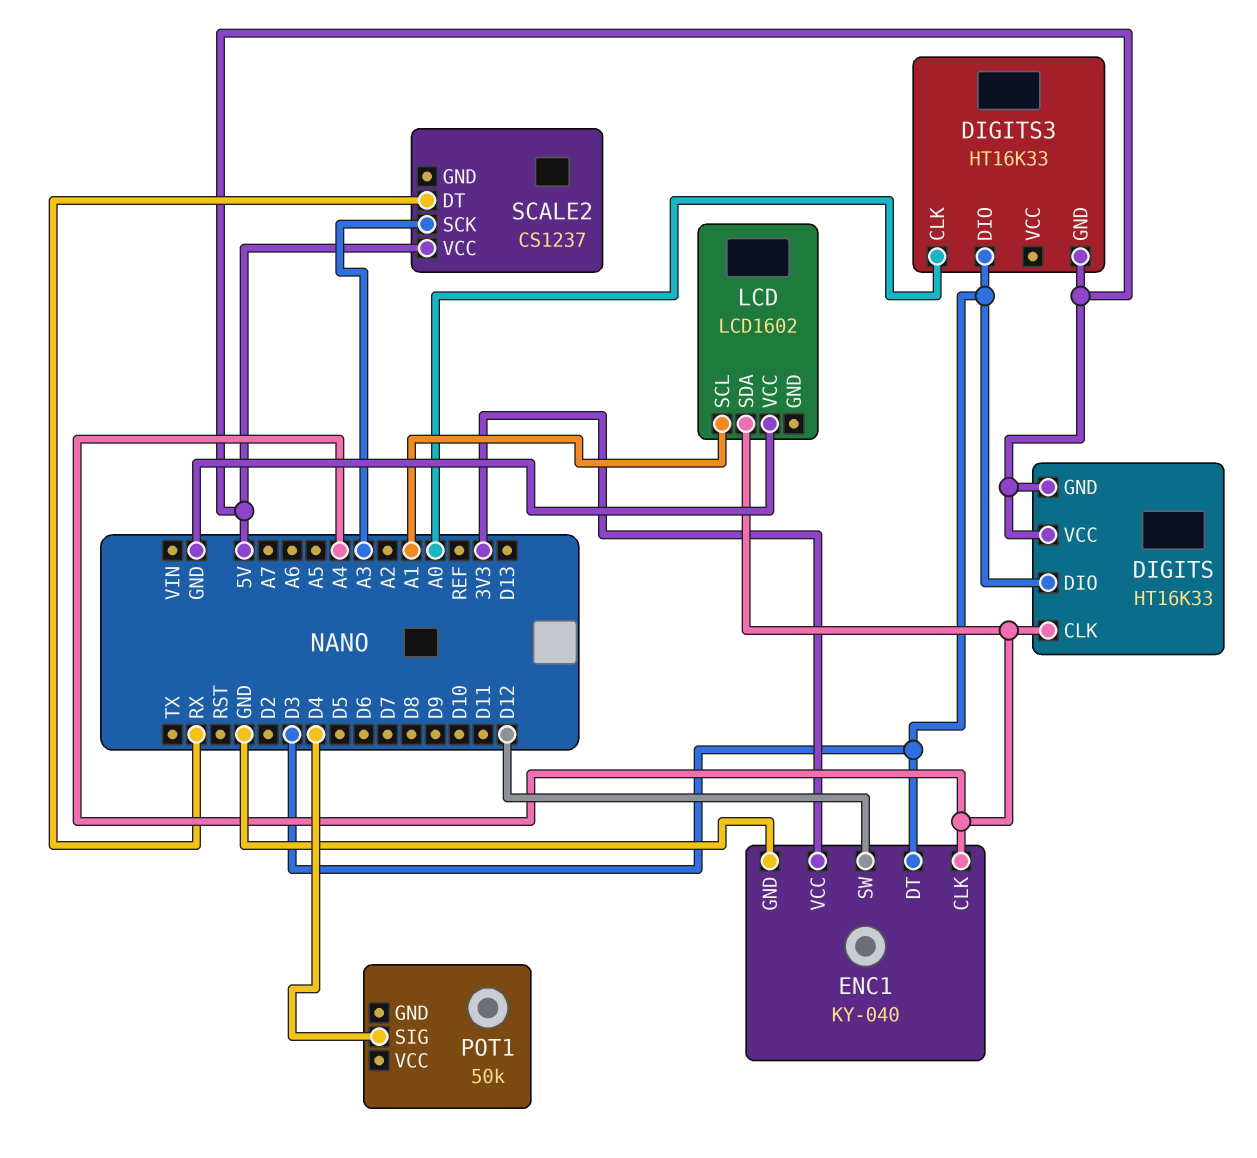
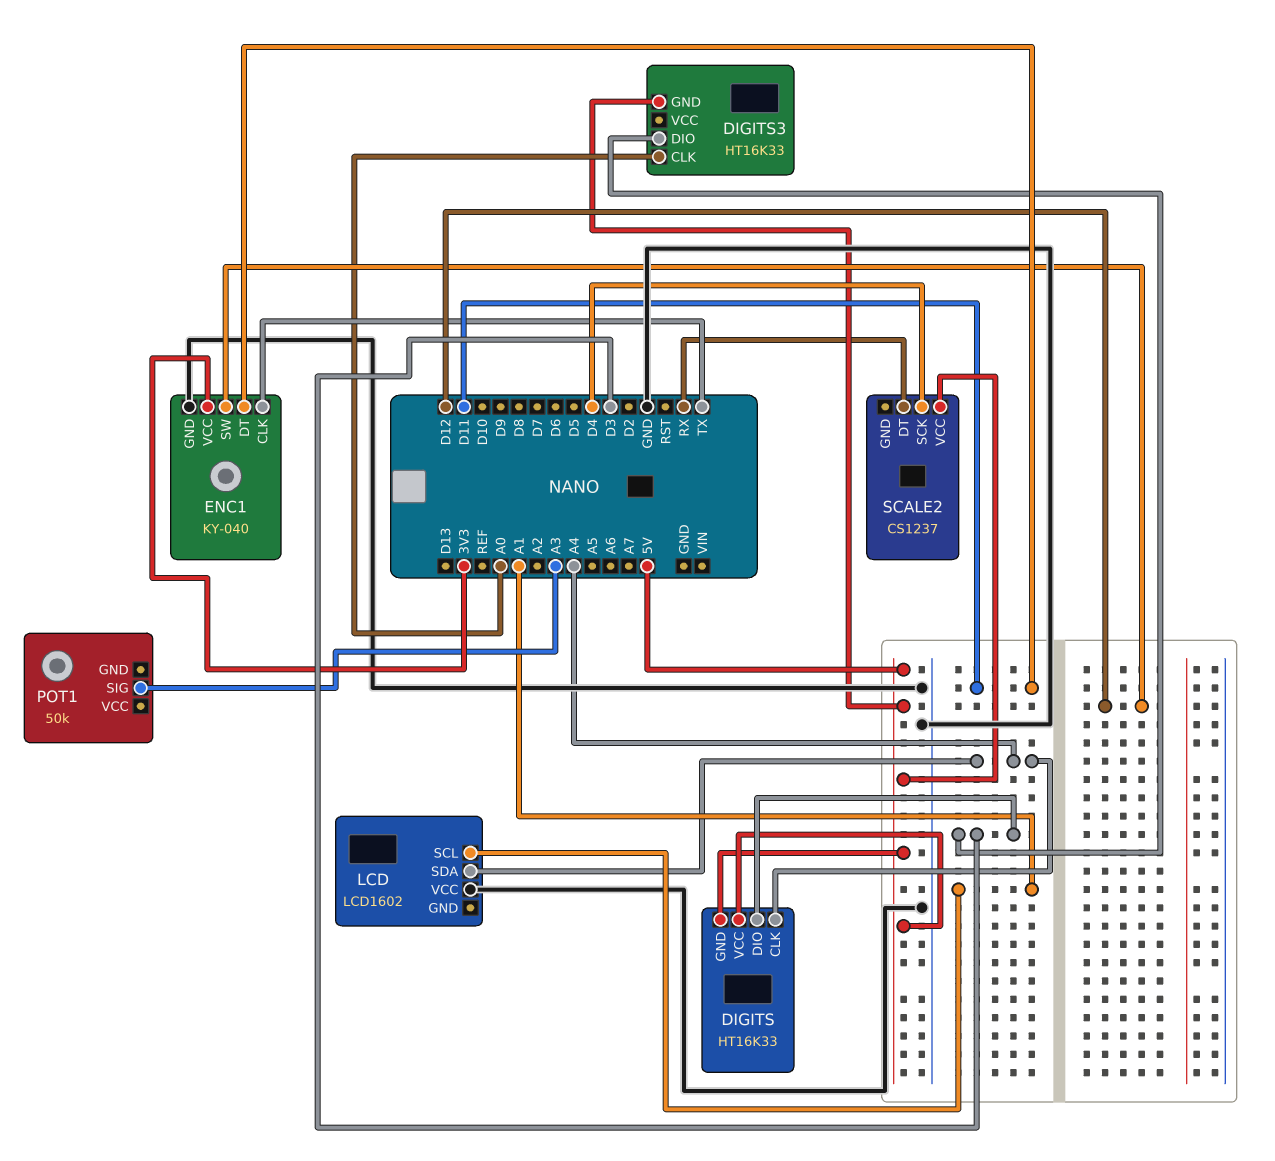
ENC1 pin CLK: A4 -> TX
ENC1 pin DT: D3 -> D11
POT1 pin SIG: D4 -> A3
SCALE2 pin SCK: A3 -> D4

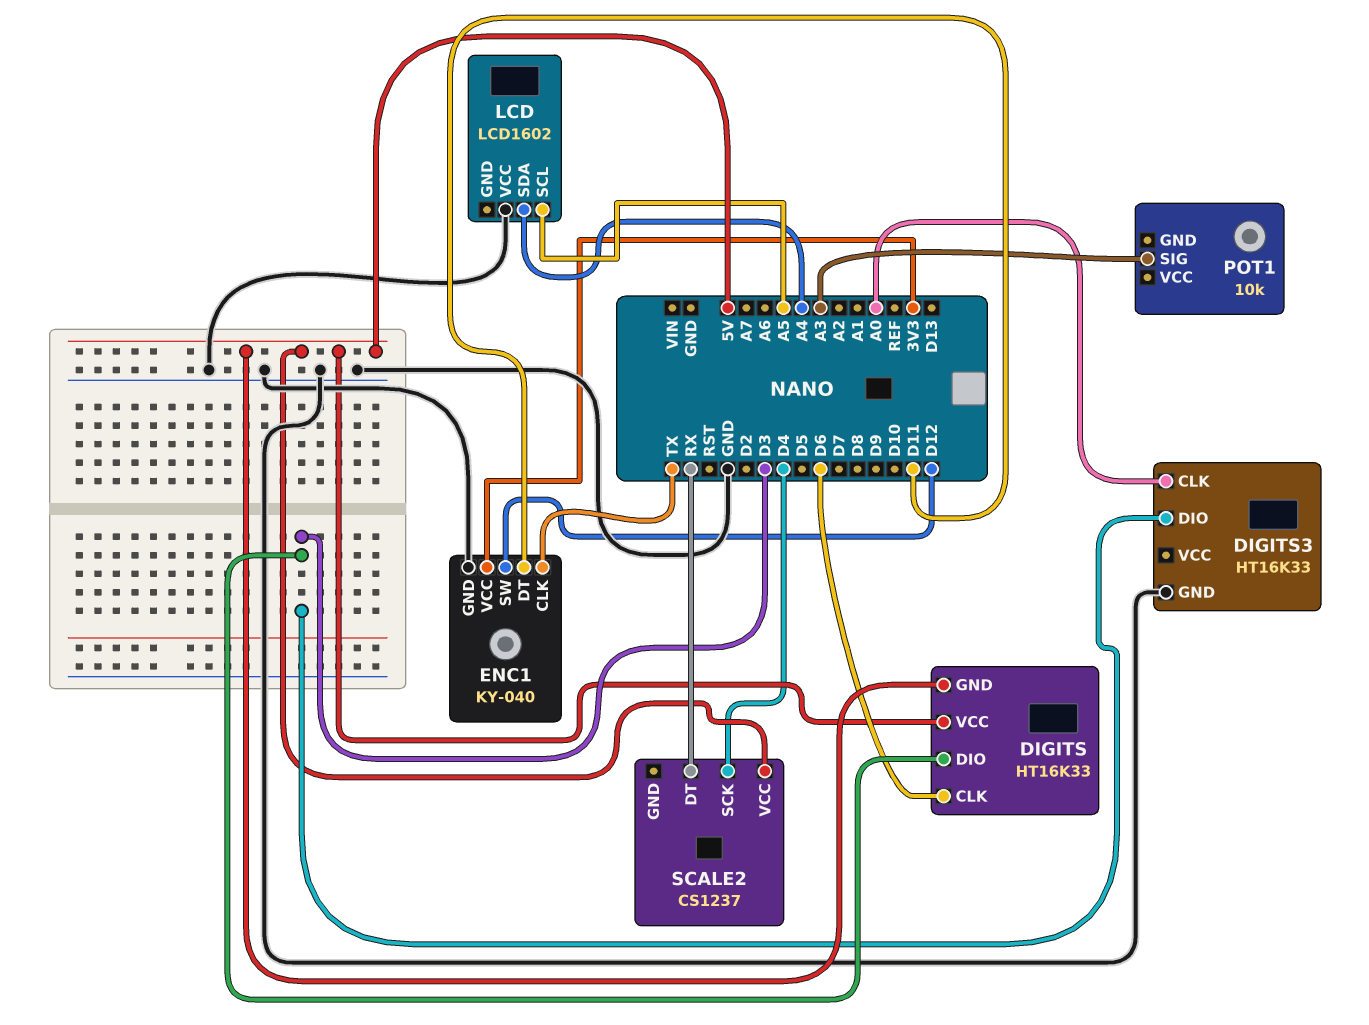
DIGITS pin CLK: A4 -> D6
DIGITS3 pin GND: 5V -> GND
LCD pin SCL: A1 -> A5
POT1: 50k -> 10k

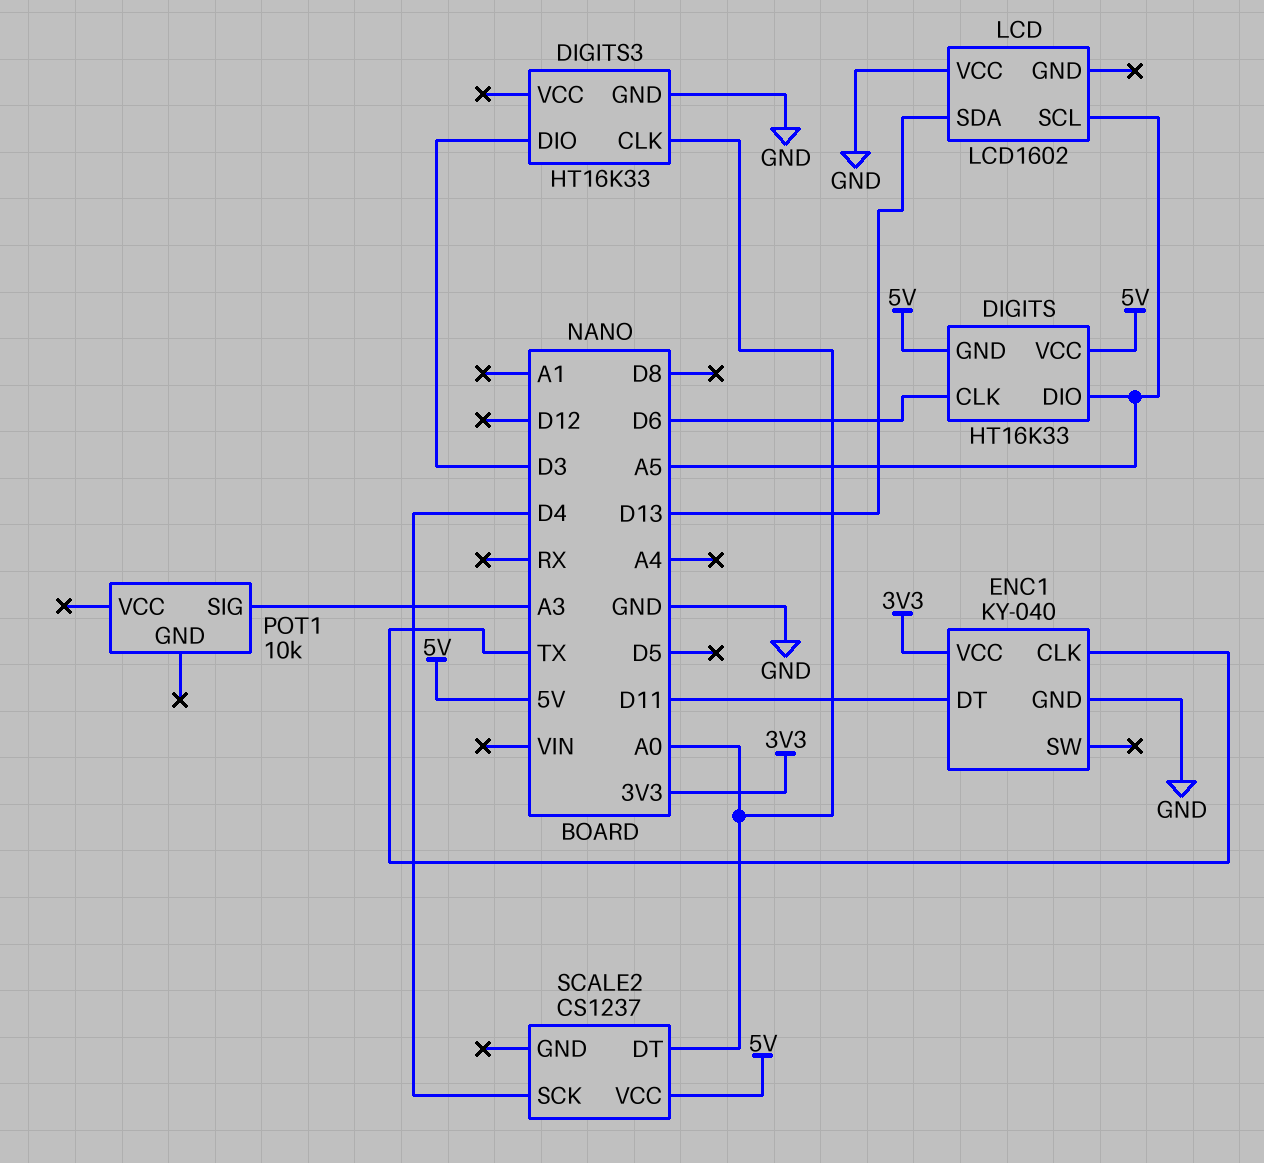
DIGITS pin DIO: D3 -> A5
ENC1 pin SW: D12 -> none
LCD pin SDA: A4 -> D13
SCALE2 pin DT: RX -> A0

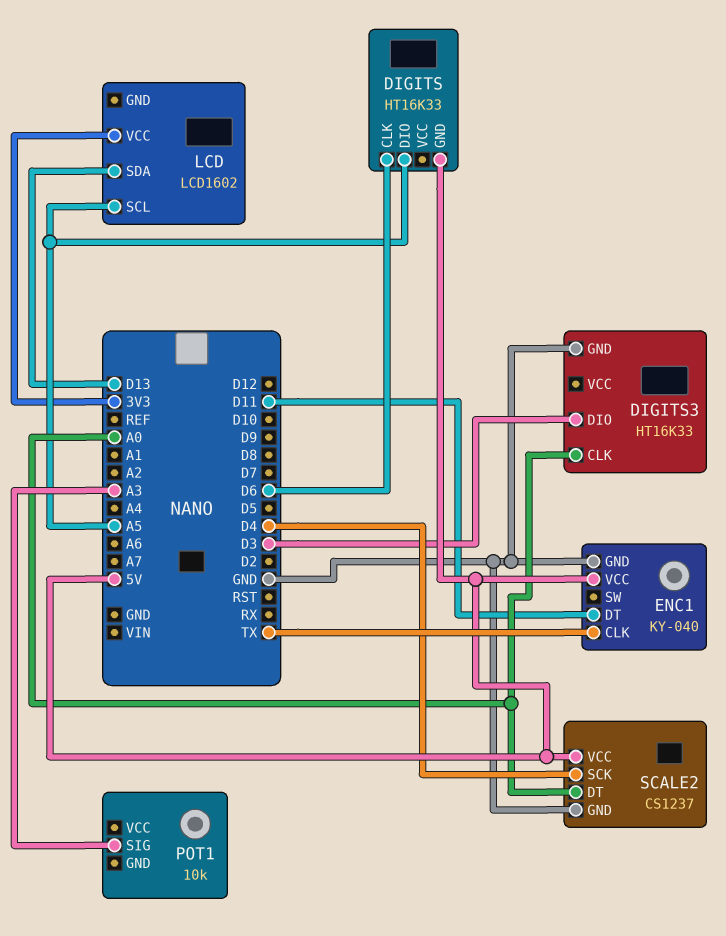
DIGITS pin VCC: 5V -> none
ENC1 pin VCC: 3V3 -> 5V
LCD pin VCC: GND -> 3V3
SCALE2 pin GND: none -> GND

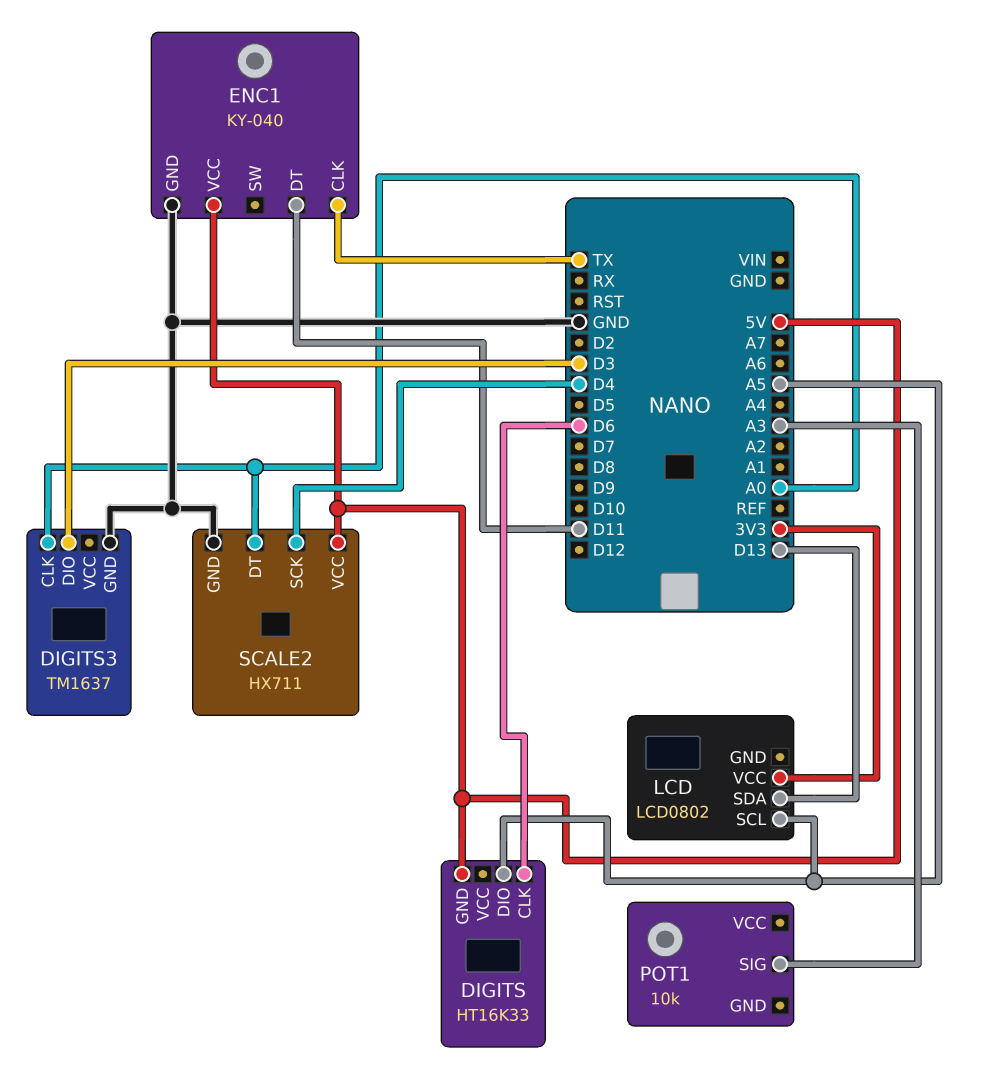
DIGITS3: HT16K33 -> TM1637
LCD: LCD1602 -> LCD0802
SCALE2: CS1237 -> HX711

